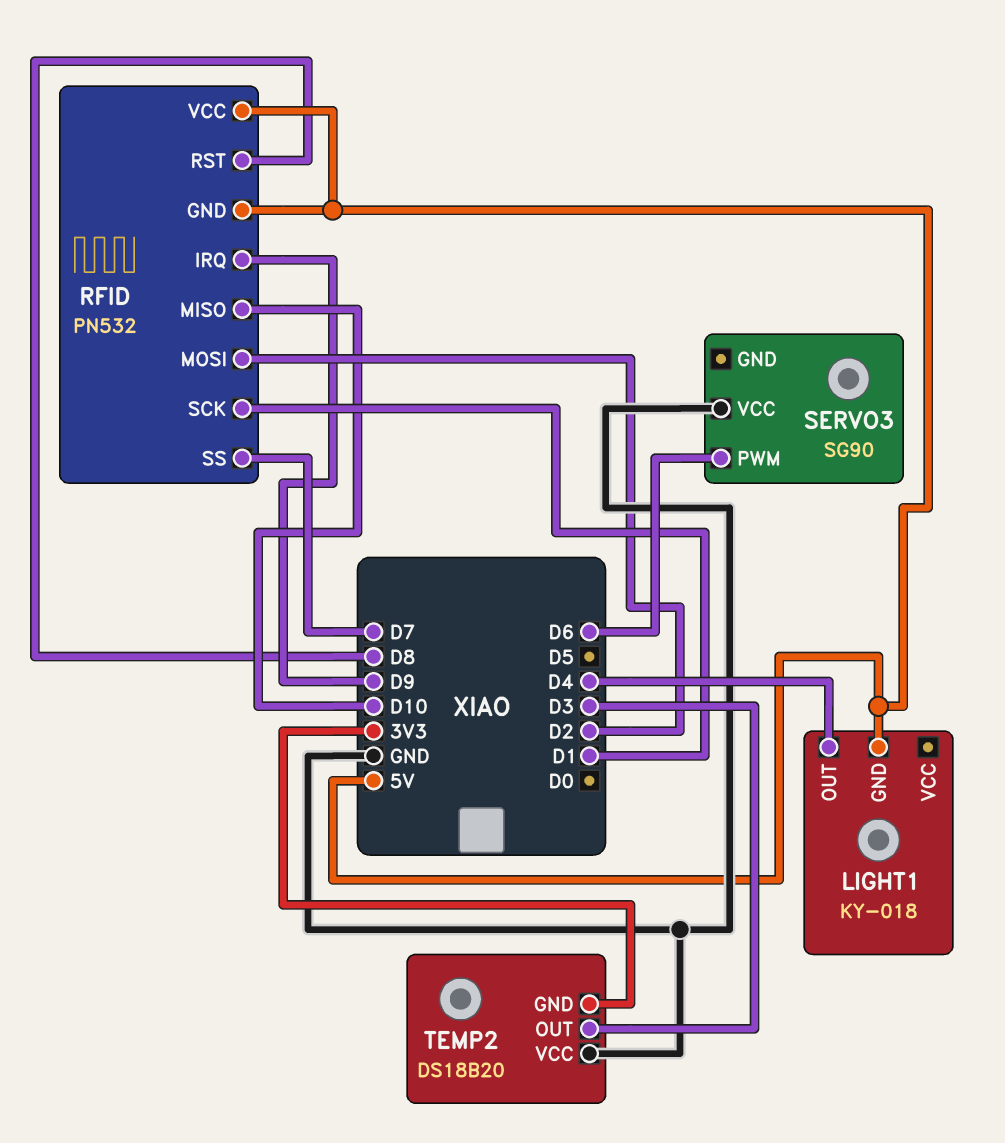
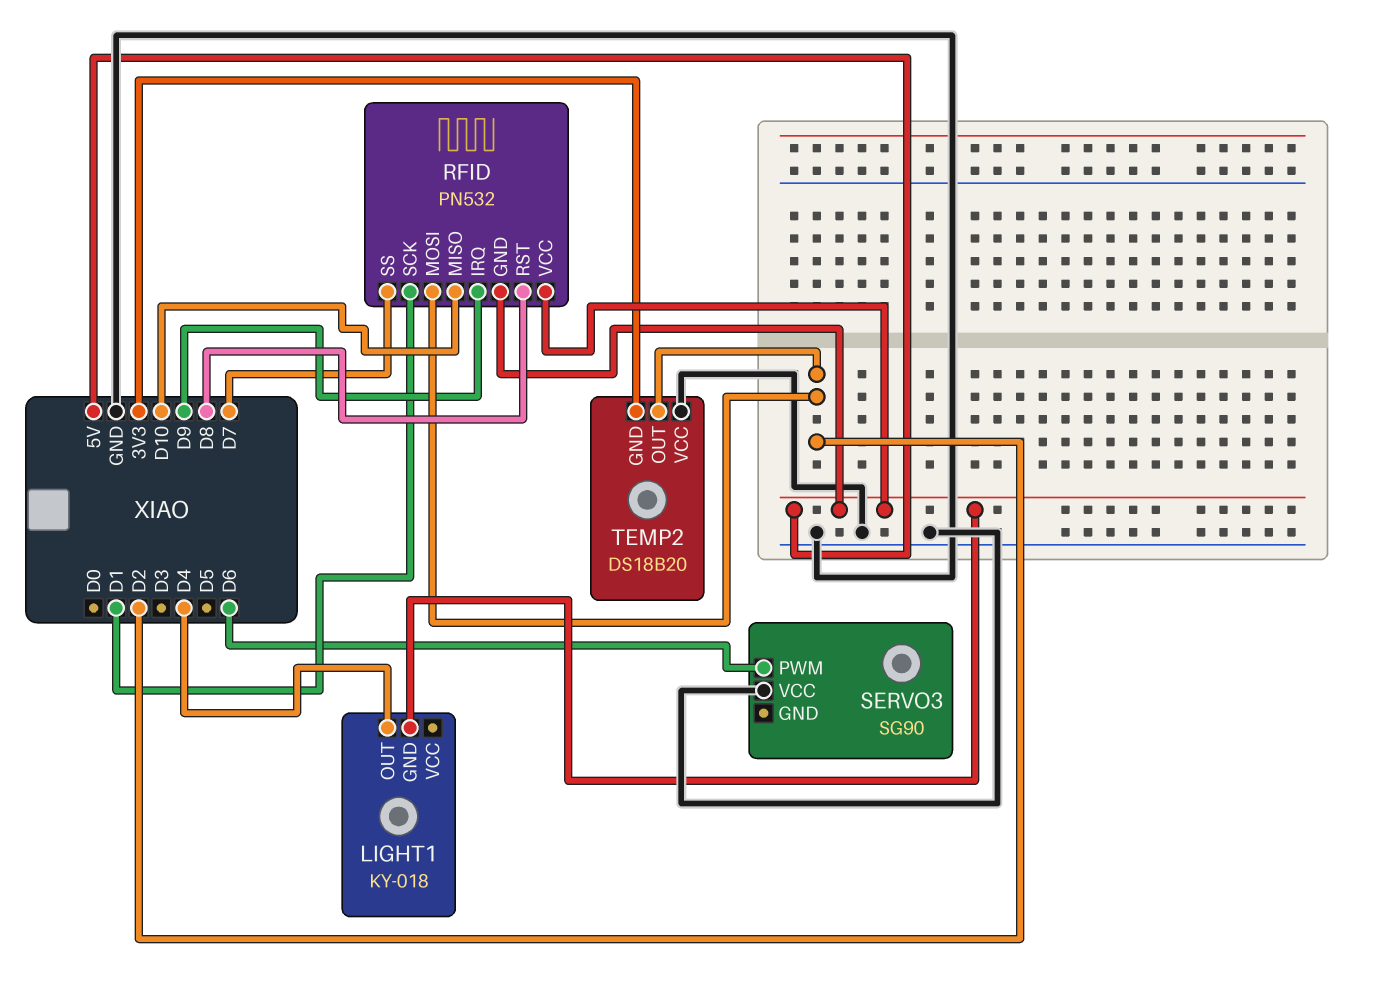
TEMP2 pin OUT: D3 -> D2

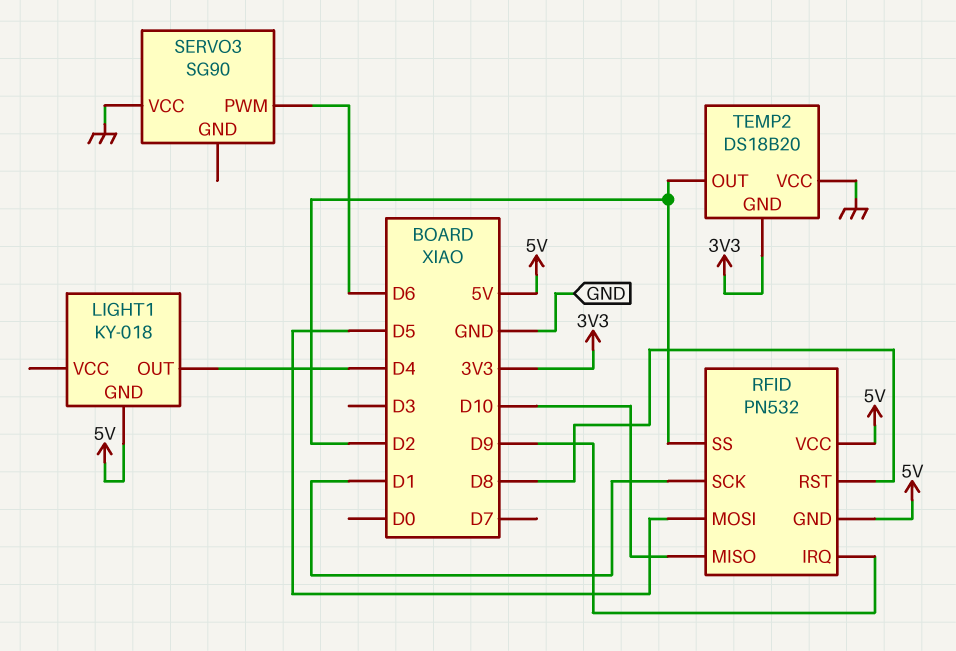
RFID pin MOSI: D2 -> D5
RFID pin SS: D7 -> D2

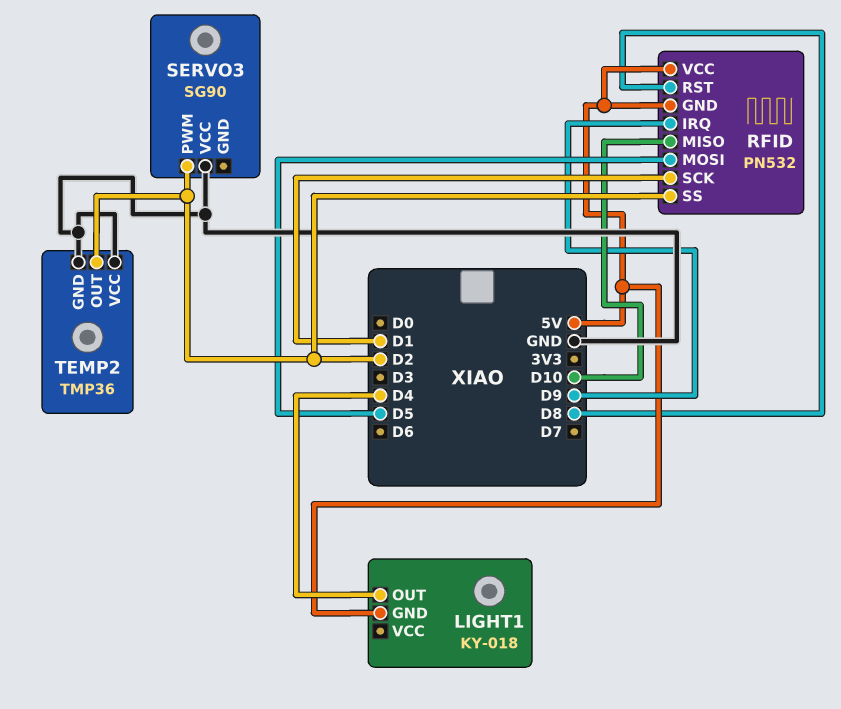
SERVO3 pin PWM: D6 -> D2
TEMP2: DS18B20 -> TMP36
TEMP2 pin GND: 3V3 -> GND

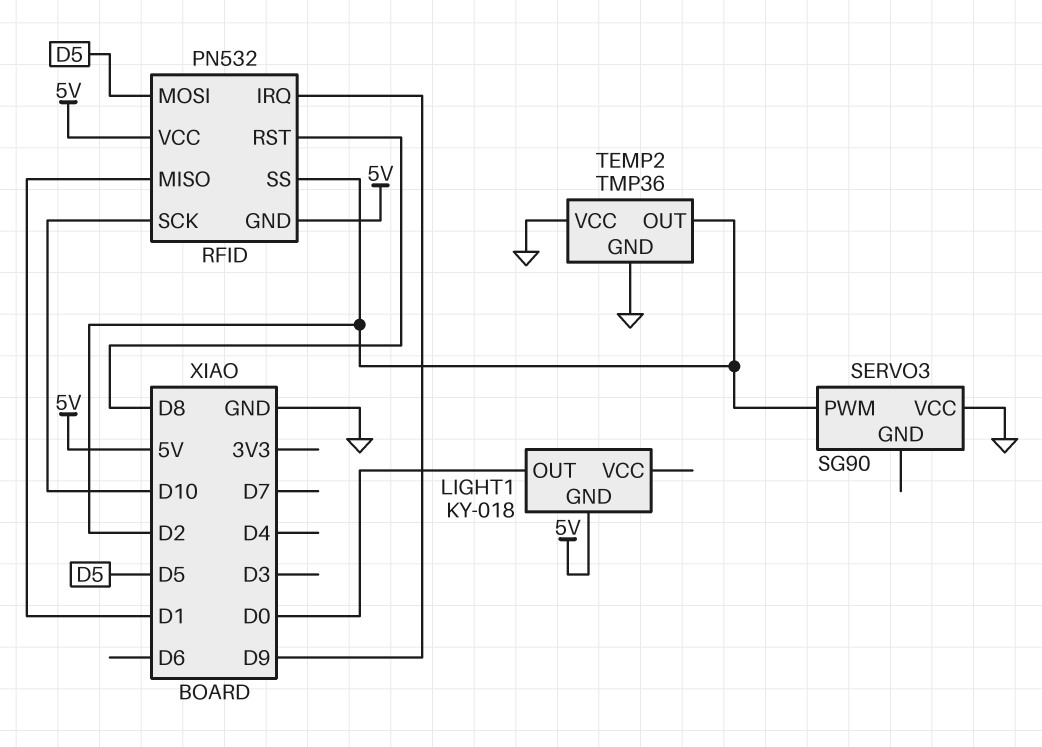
LIGHT1 pin OUT: D4 -> D0
RFID pin MISO: D10 -> D1
RFID pin SCK: D1 -> D10

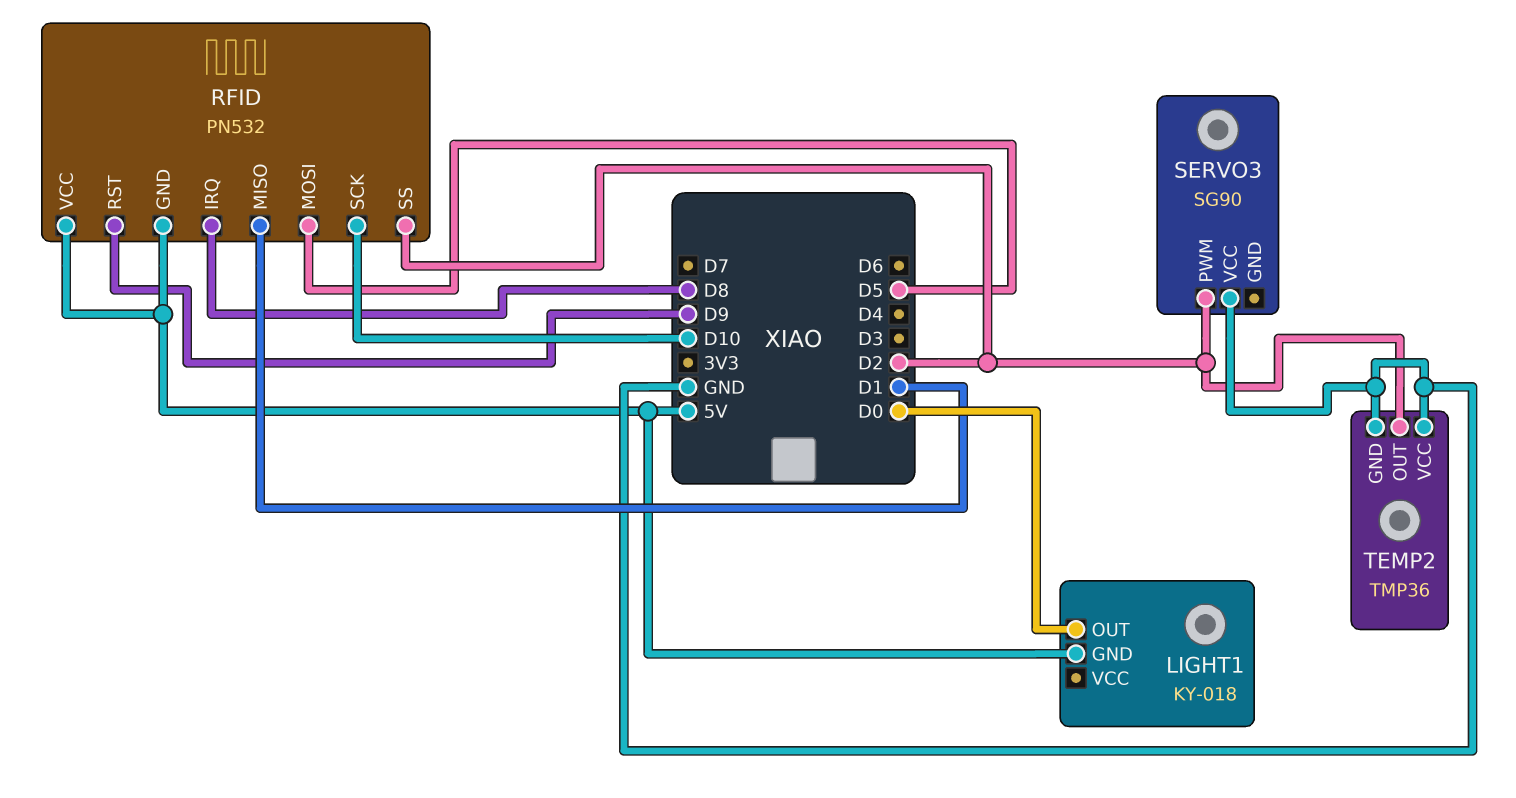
RFID pin IRQ: D9 -> D8
RFID pin RST: D8 -> D9

